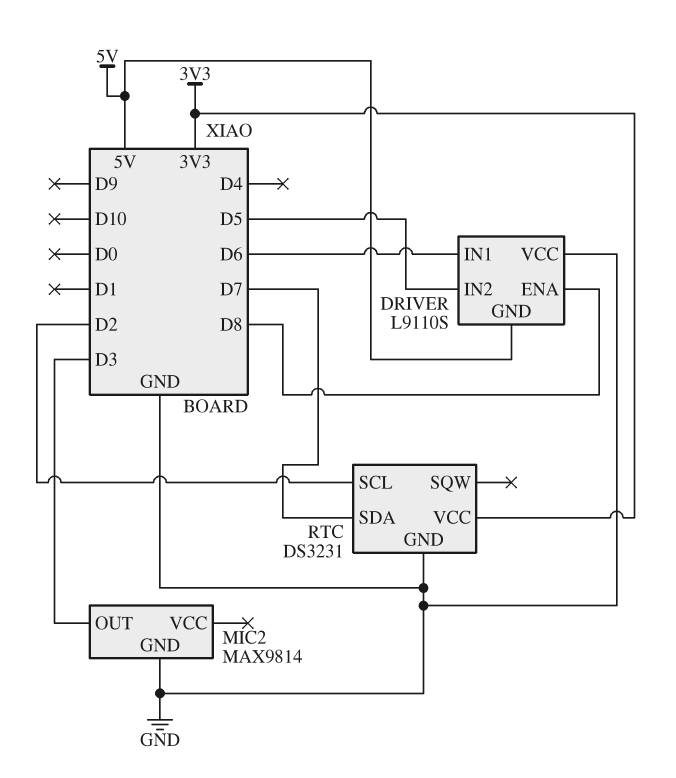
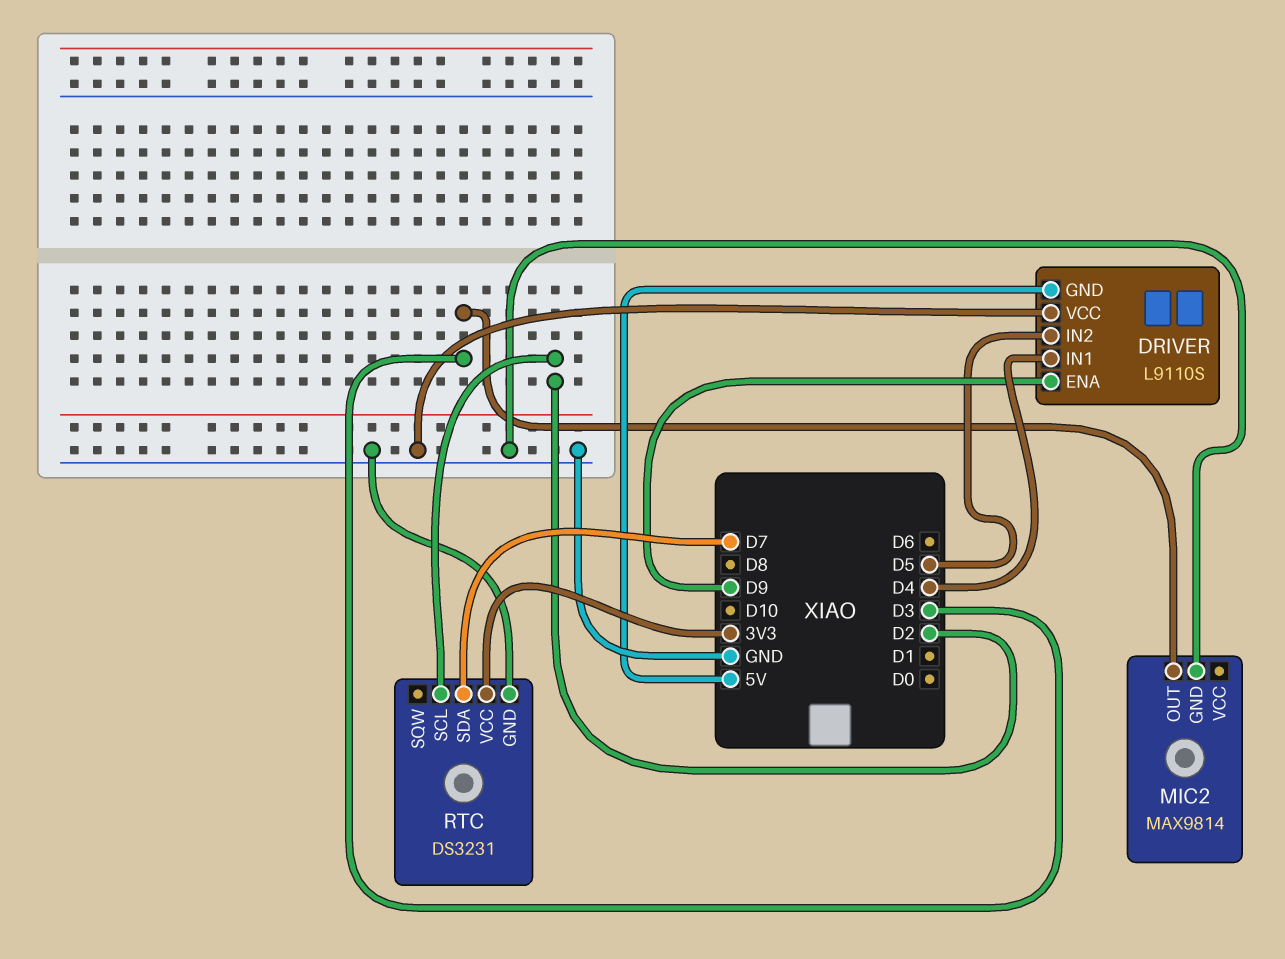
DRIVER pin ENA: D8 -> D9
DRIVER pin IN1: D6 -> D4

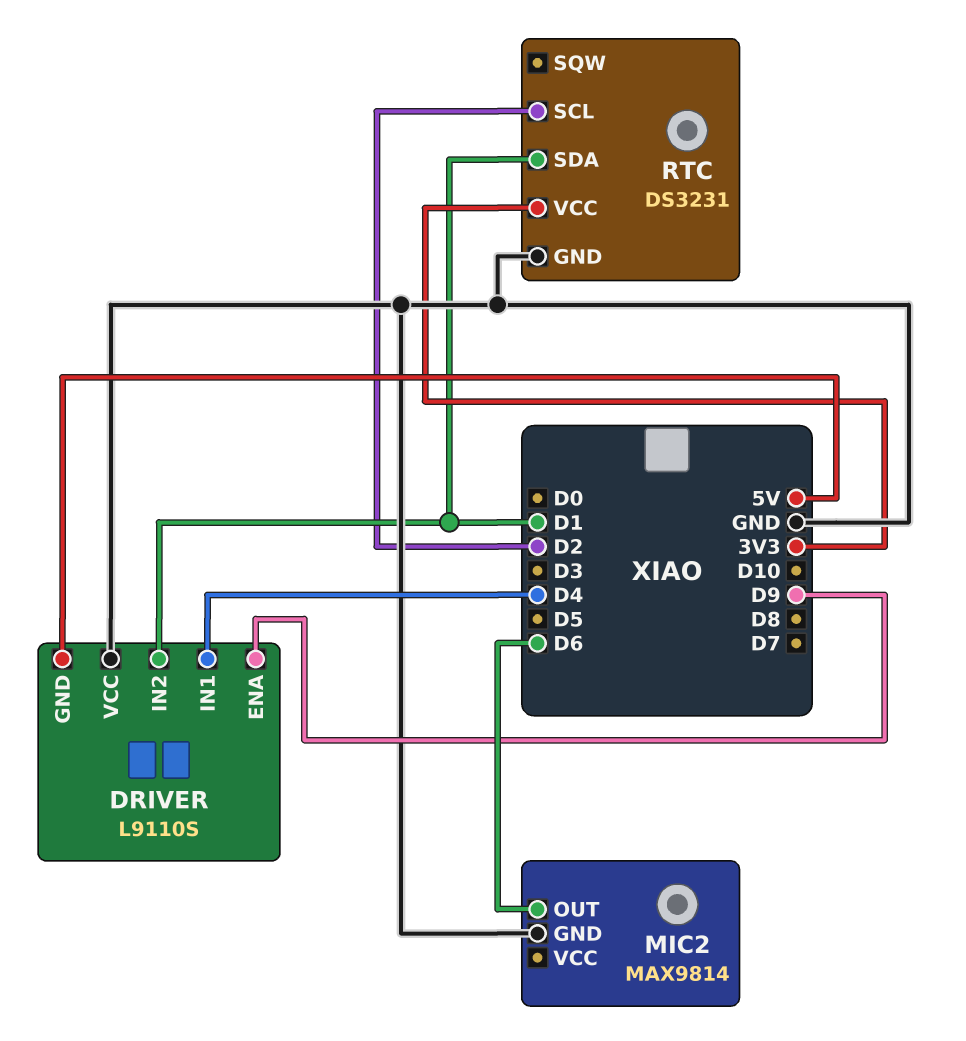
DRIVER pin IN2: D5 -> D1
MIC2 pin OUT: D3 -> D6
RTC pin SDA: D7 -> D1

